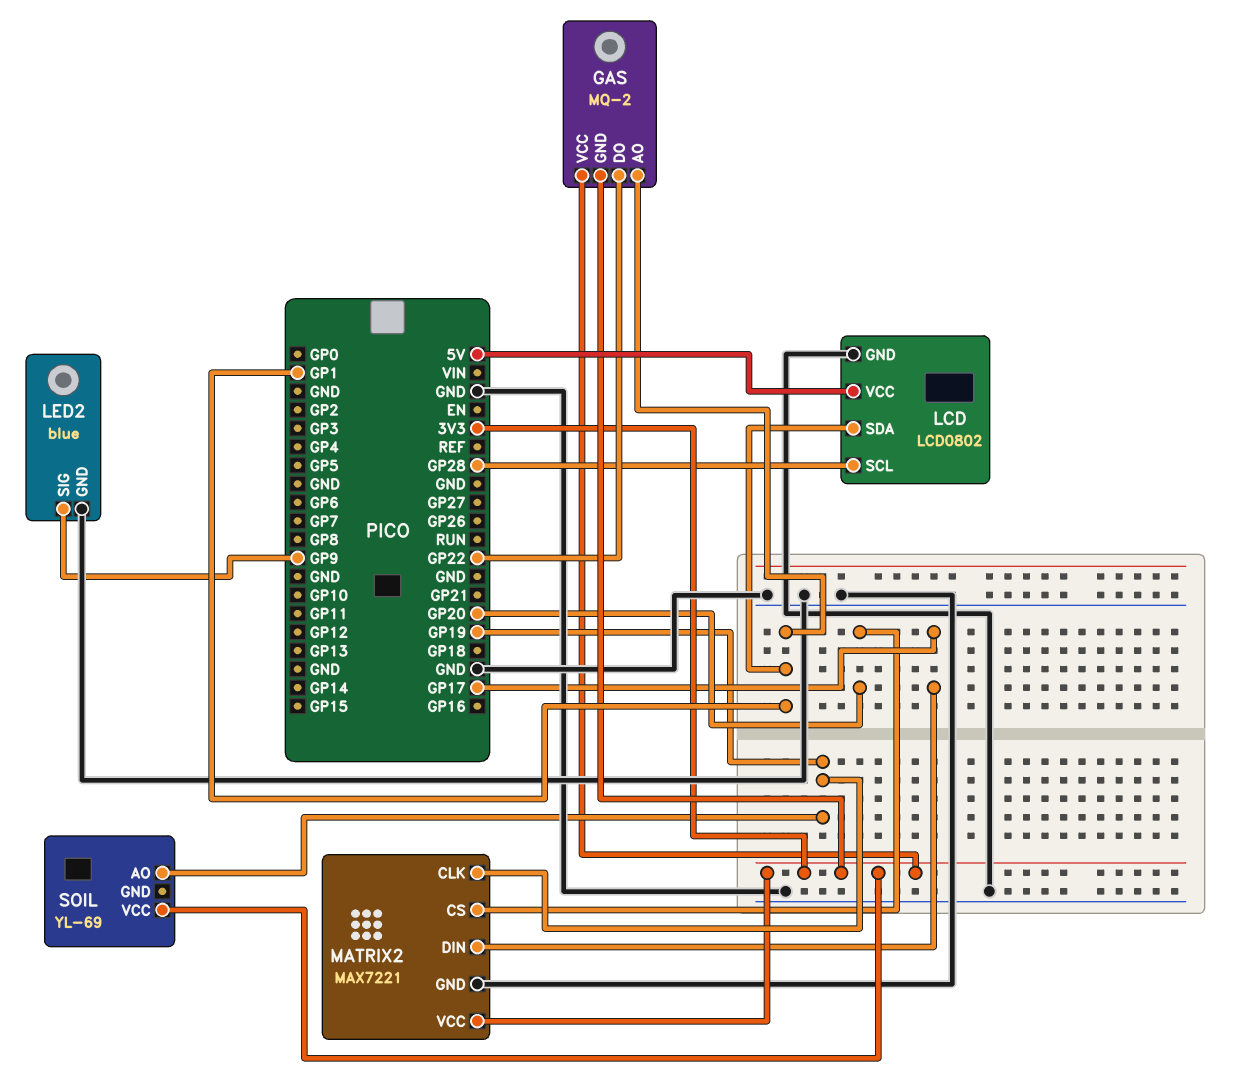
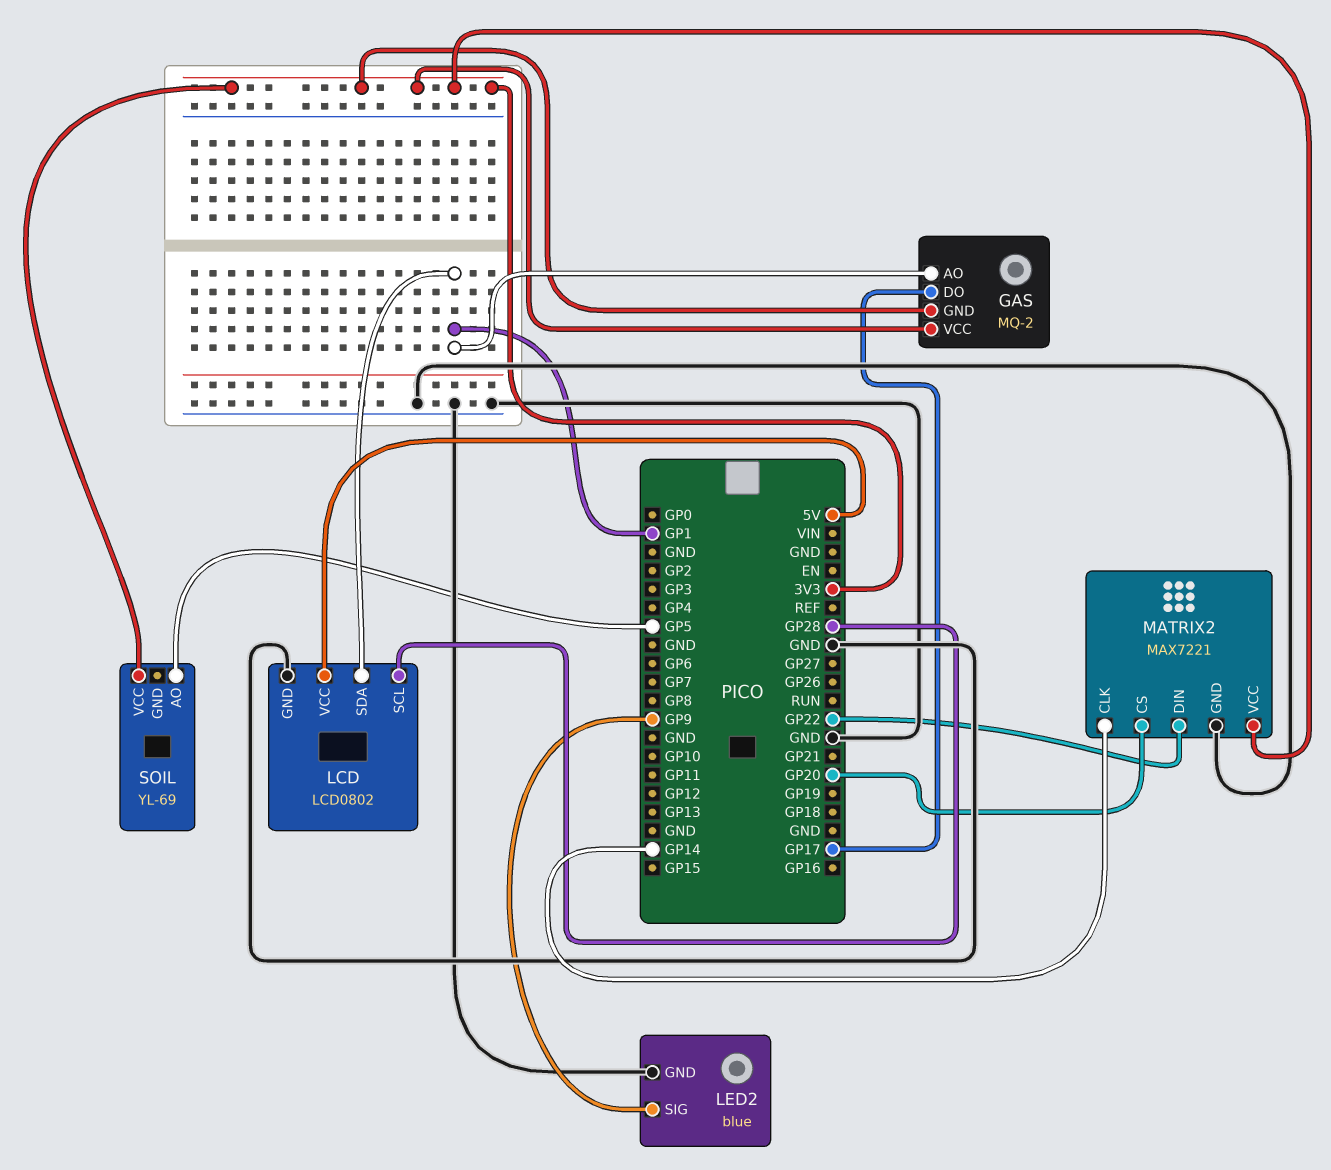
GAS pin DO: GP22 -> GP17
MATRIX2 pin CLK: GP19 -> GP14
MATRIX2 pin DIN: GP17 -> GP22
SOIL pin AO: GP19 -> GP5

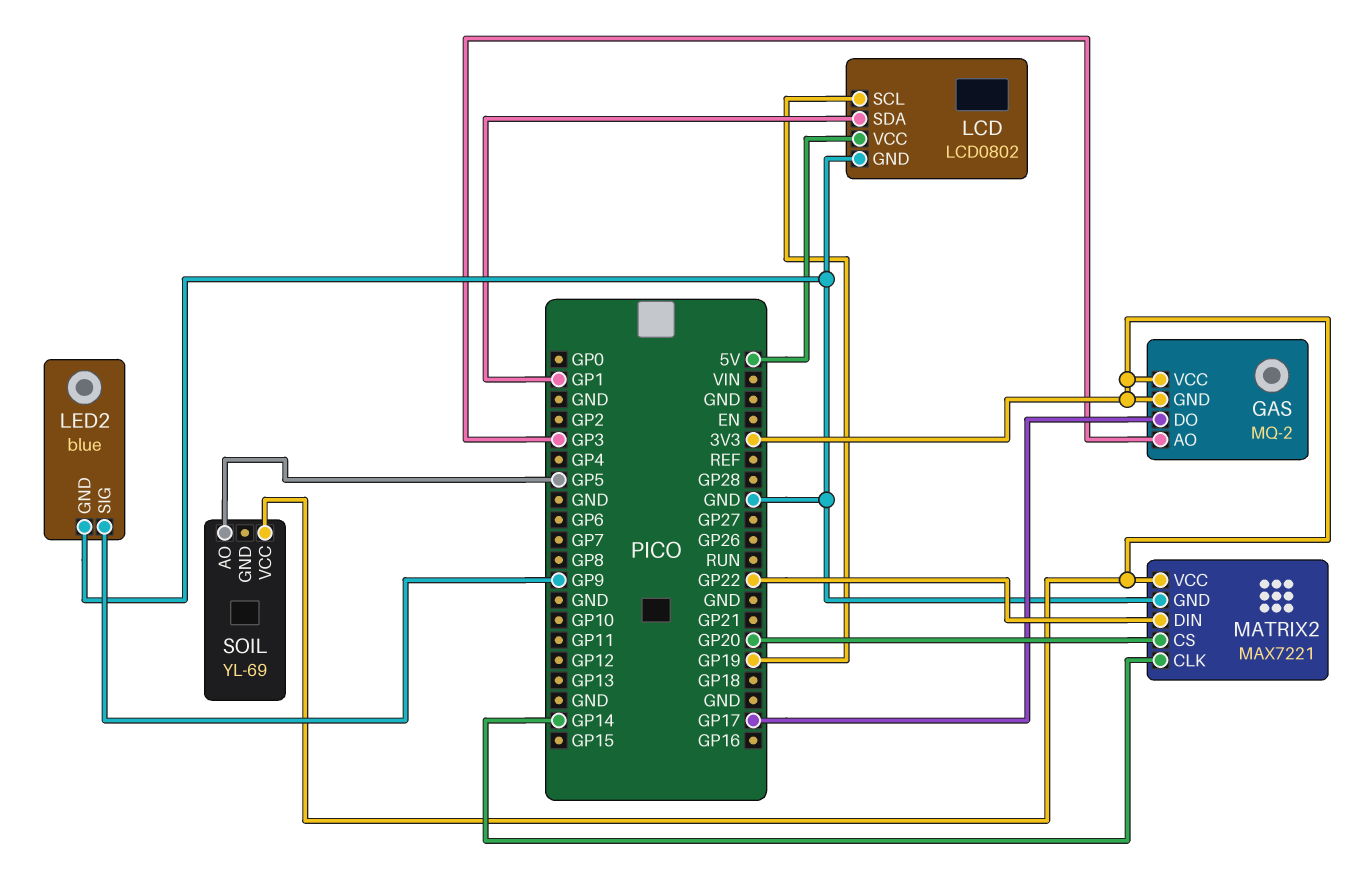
GAS pin AO: GP1 -> GP3
LCD pin SCL: GP28 -> GP19

